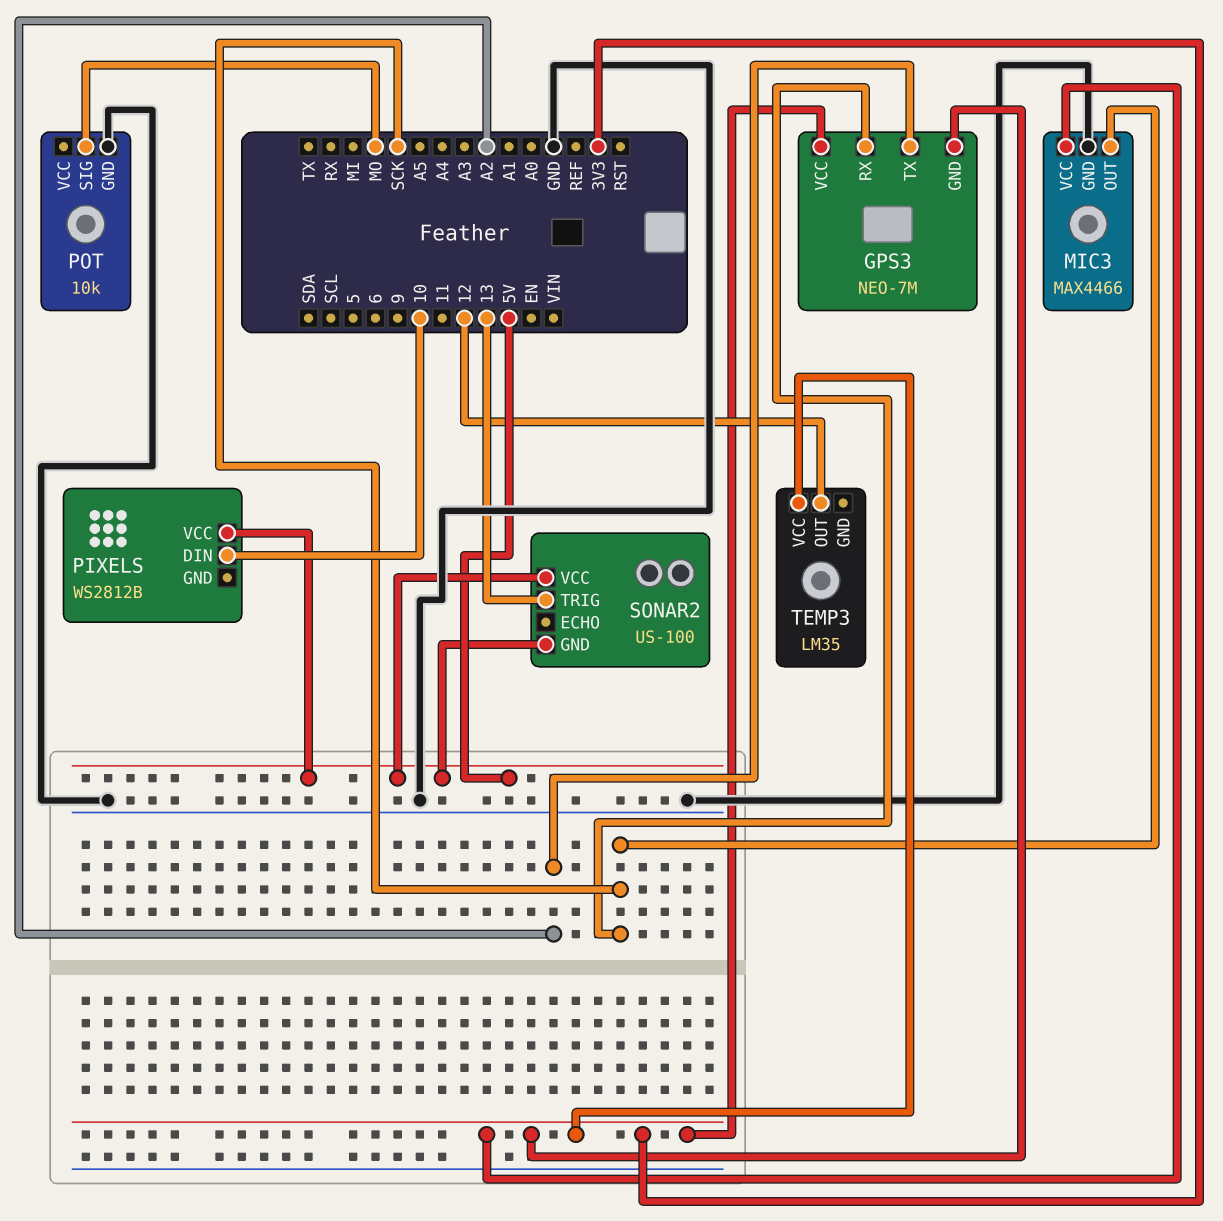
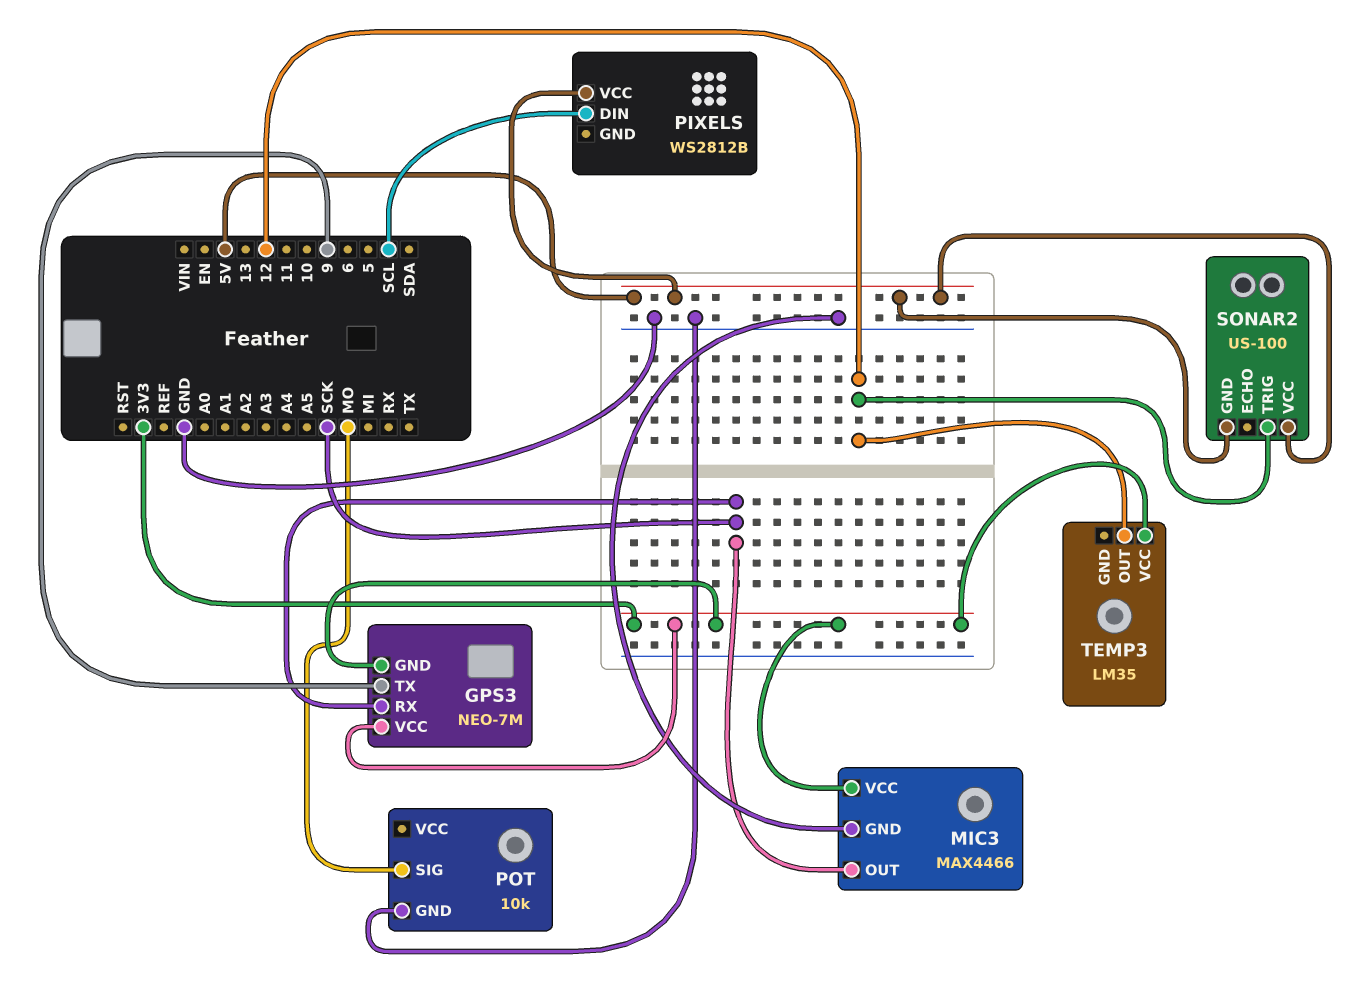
GPS3 pin TX: A2 -> 9
PIXELS pin DIN: 10 -> SCL
SONAR2 pin TRIG: 13 -> 12

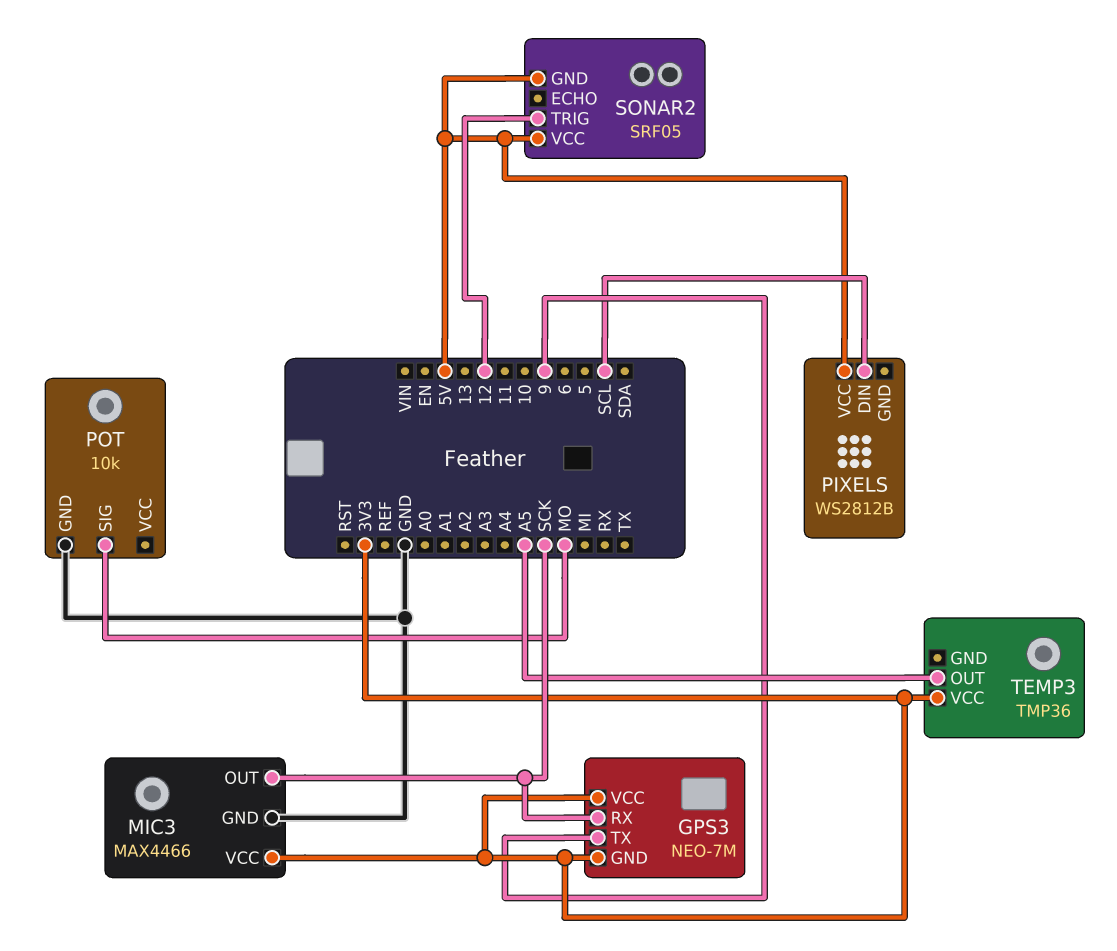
SONAR2: US-100 -> SRF05
TEMP3: LM35 -> TMP36
TEMP3 pin OUT: 12 -> A5

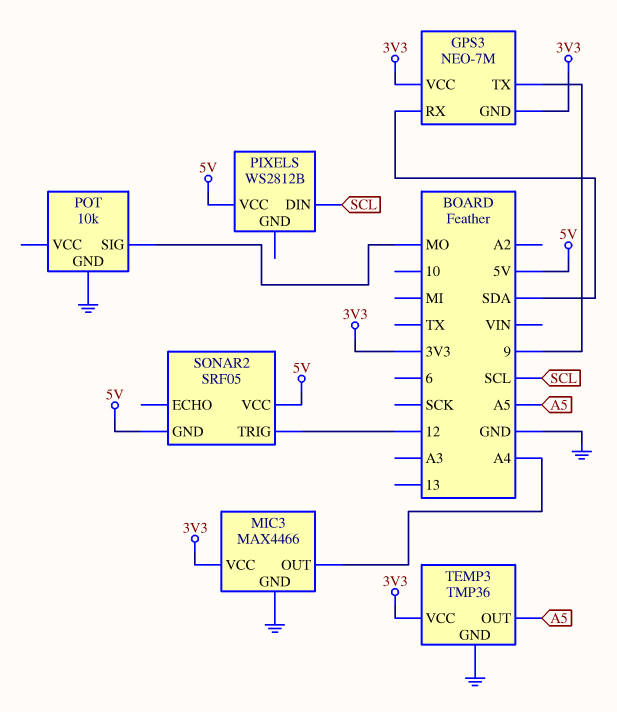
GPS3 pin RX: SCK -> SDA
MIC3 pin OUT: SCK -> A4
TEMP3 pin GND: none -> GND

